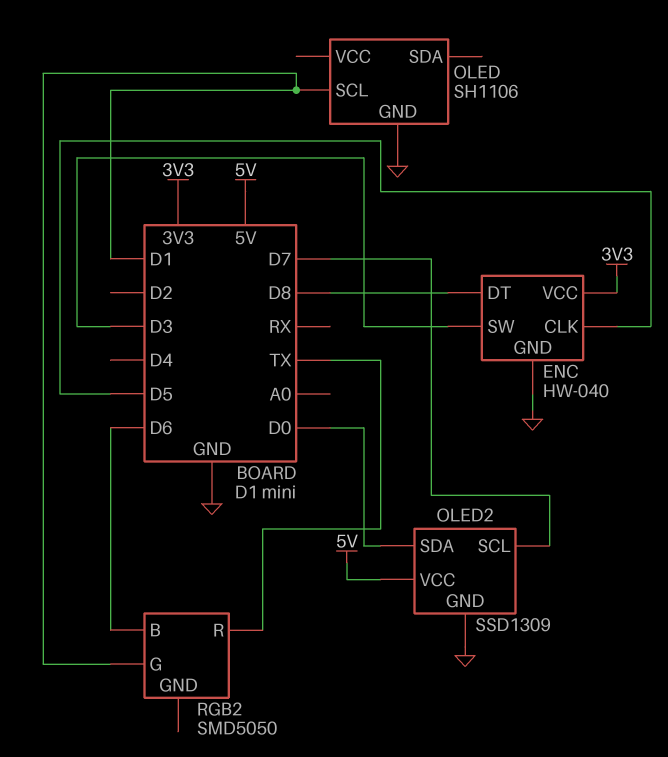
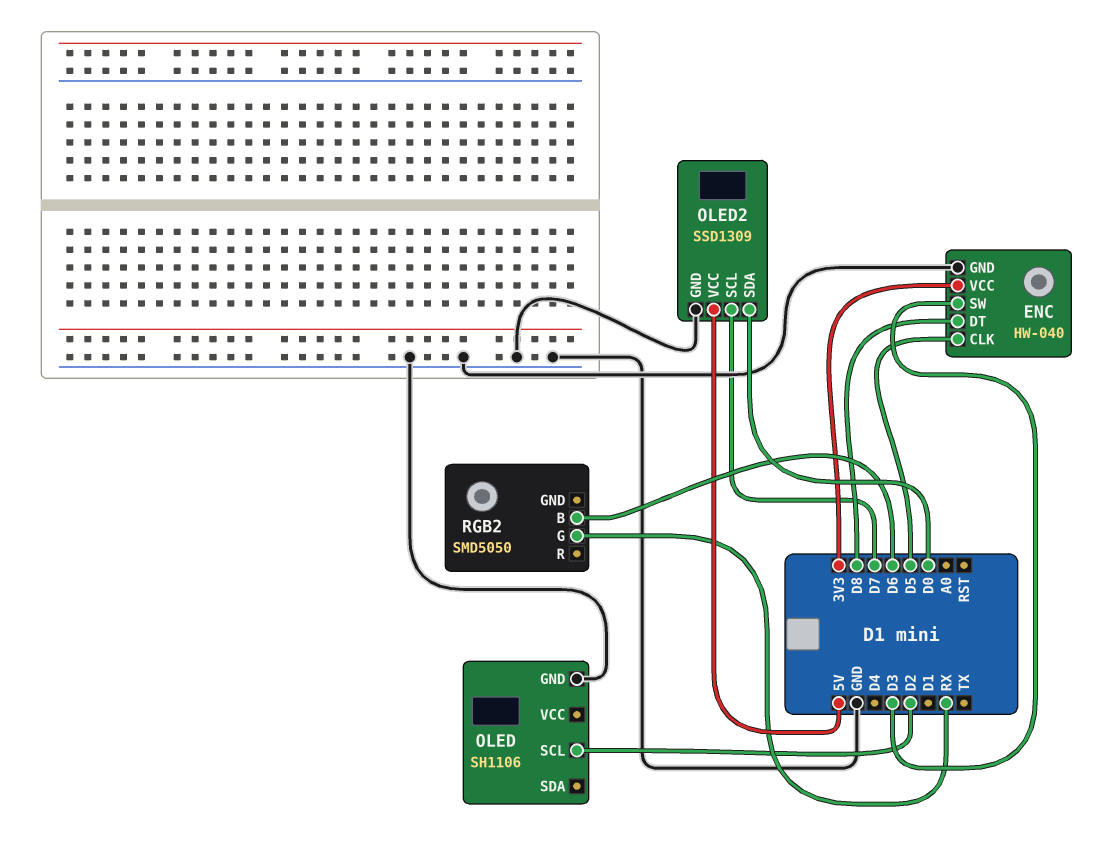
OLED pin SCL: D1 -> D2
RGB2 pin G: D1 -> RX
RGB2 pin R: TX -> none

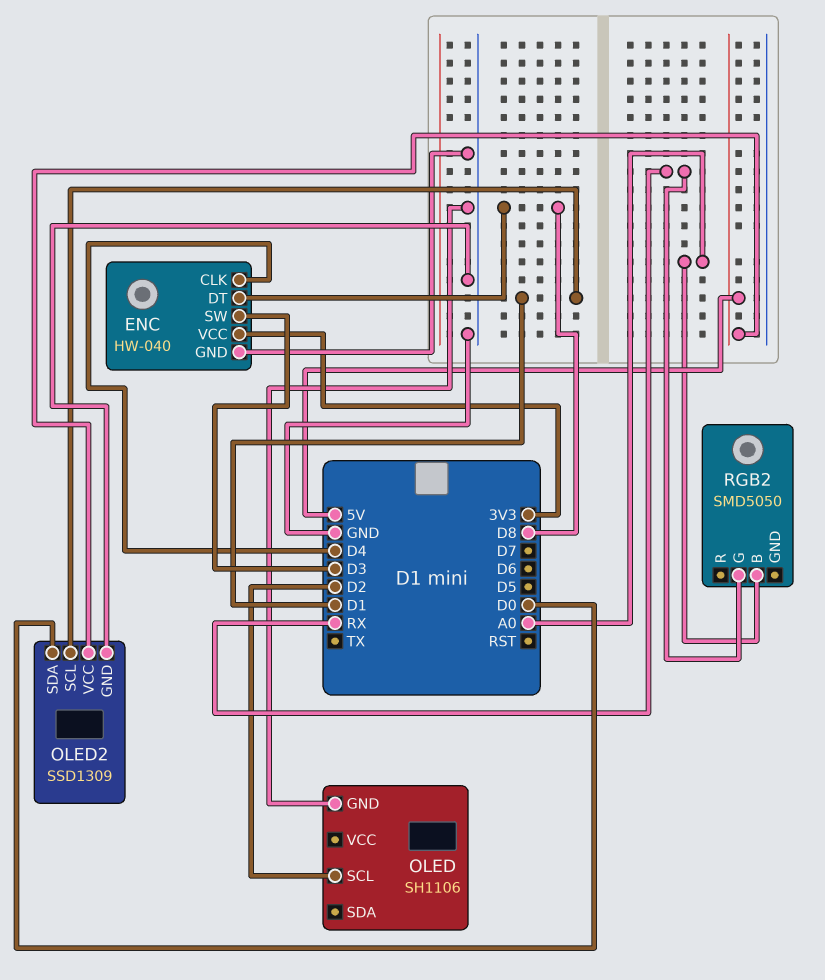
ENC pin CLK: D5 -> D4
OLED2 pin SCL: D7 -> D1
RGB2 pin B: D6 -> A0

